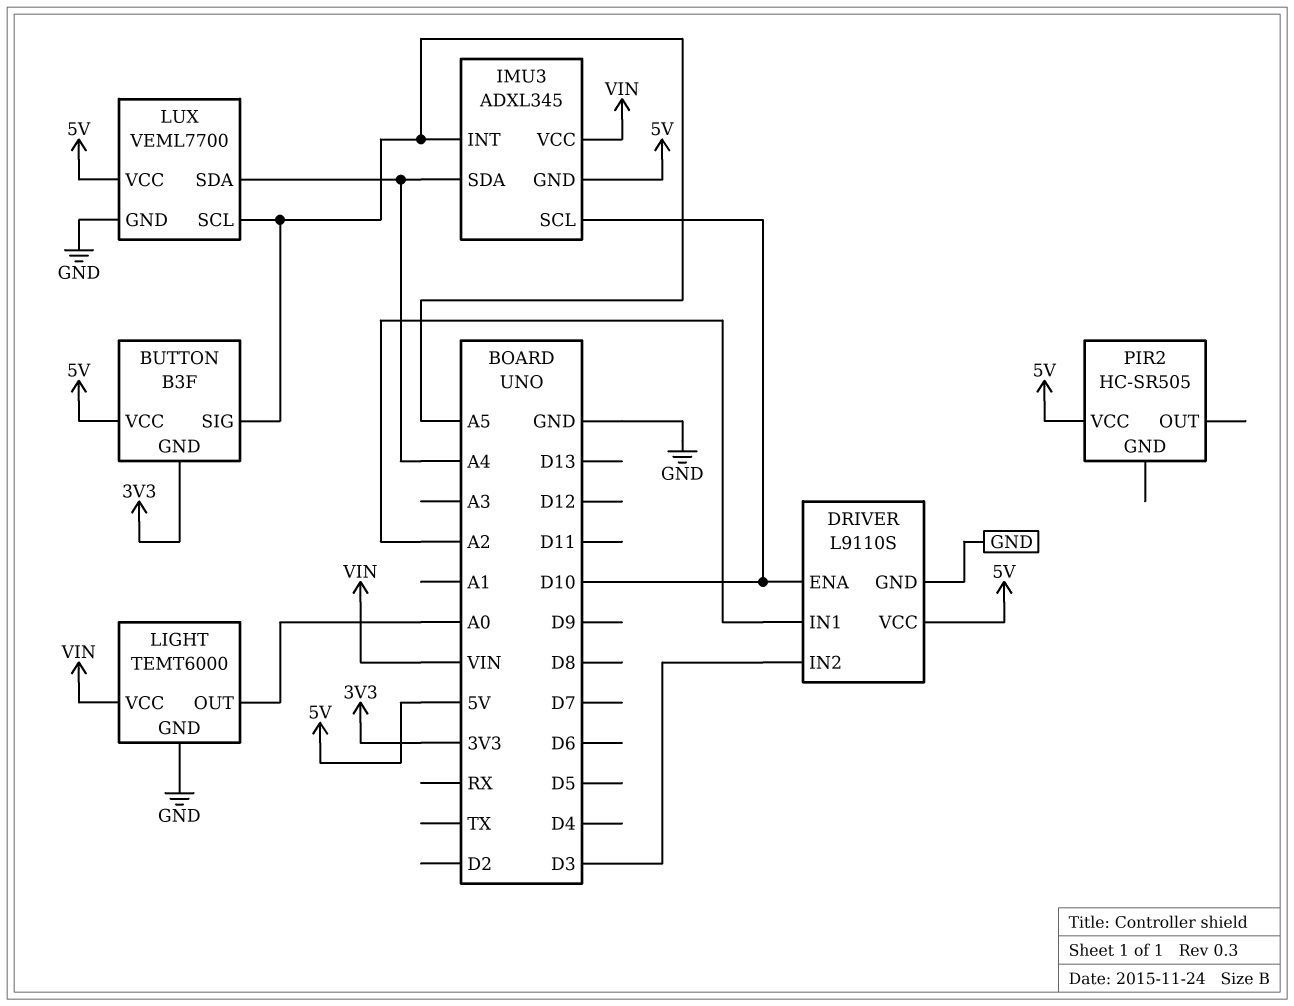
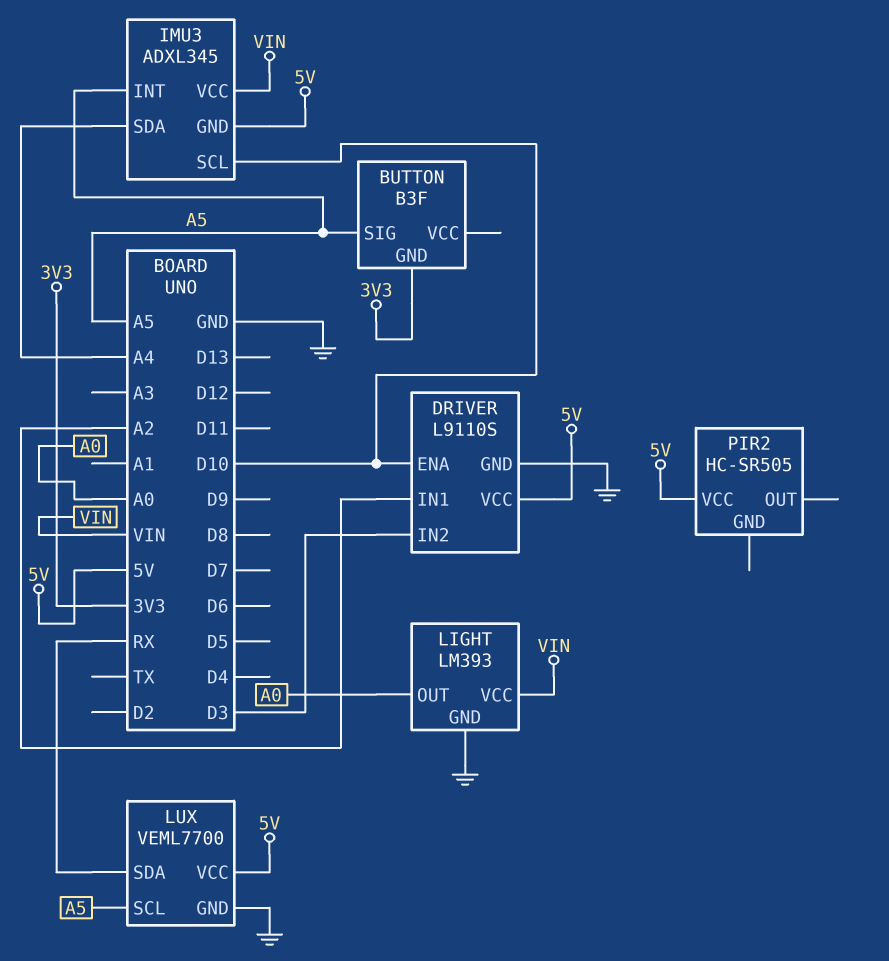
BUTTON pin VCC: 5V -> none
LIGHT: TEMT6000 -> LM393
LUX pin SDA: A4 -> RX

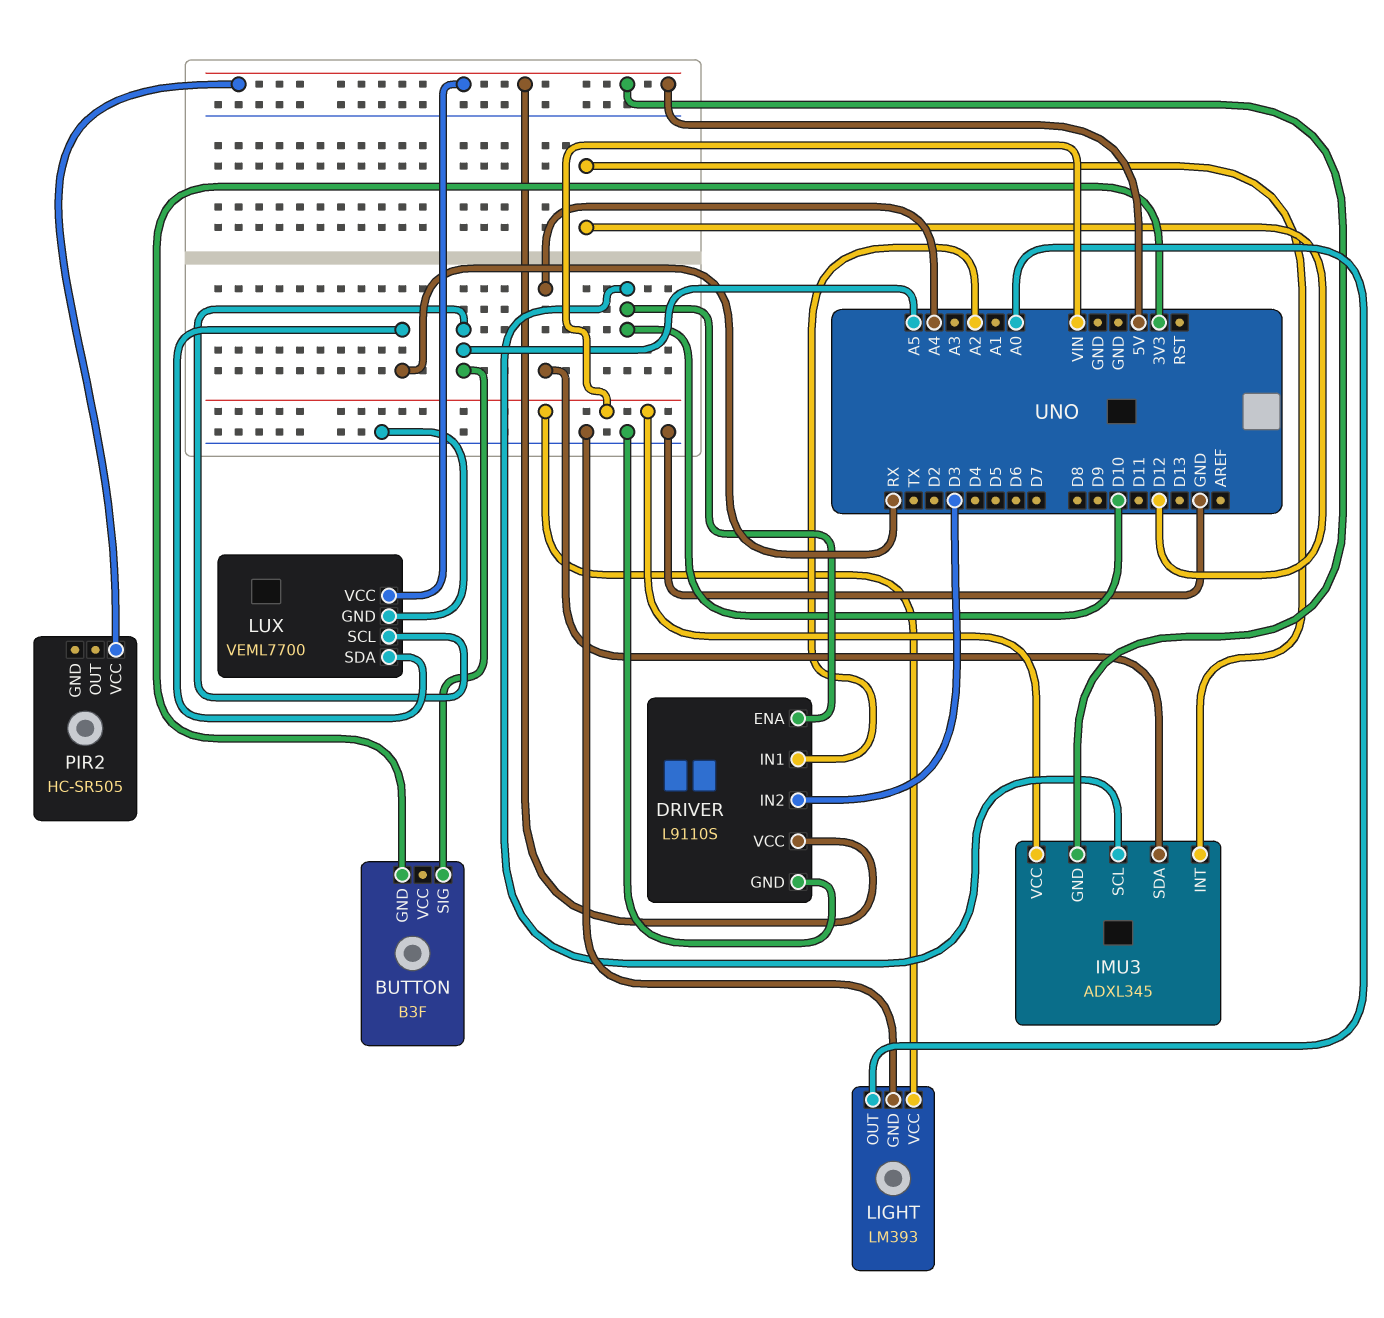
IMU3 pin INT: A5 -> D12

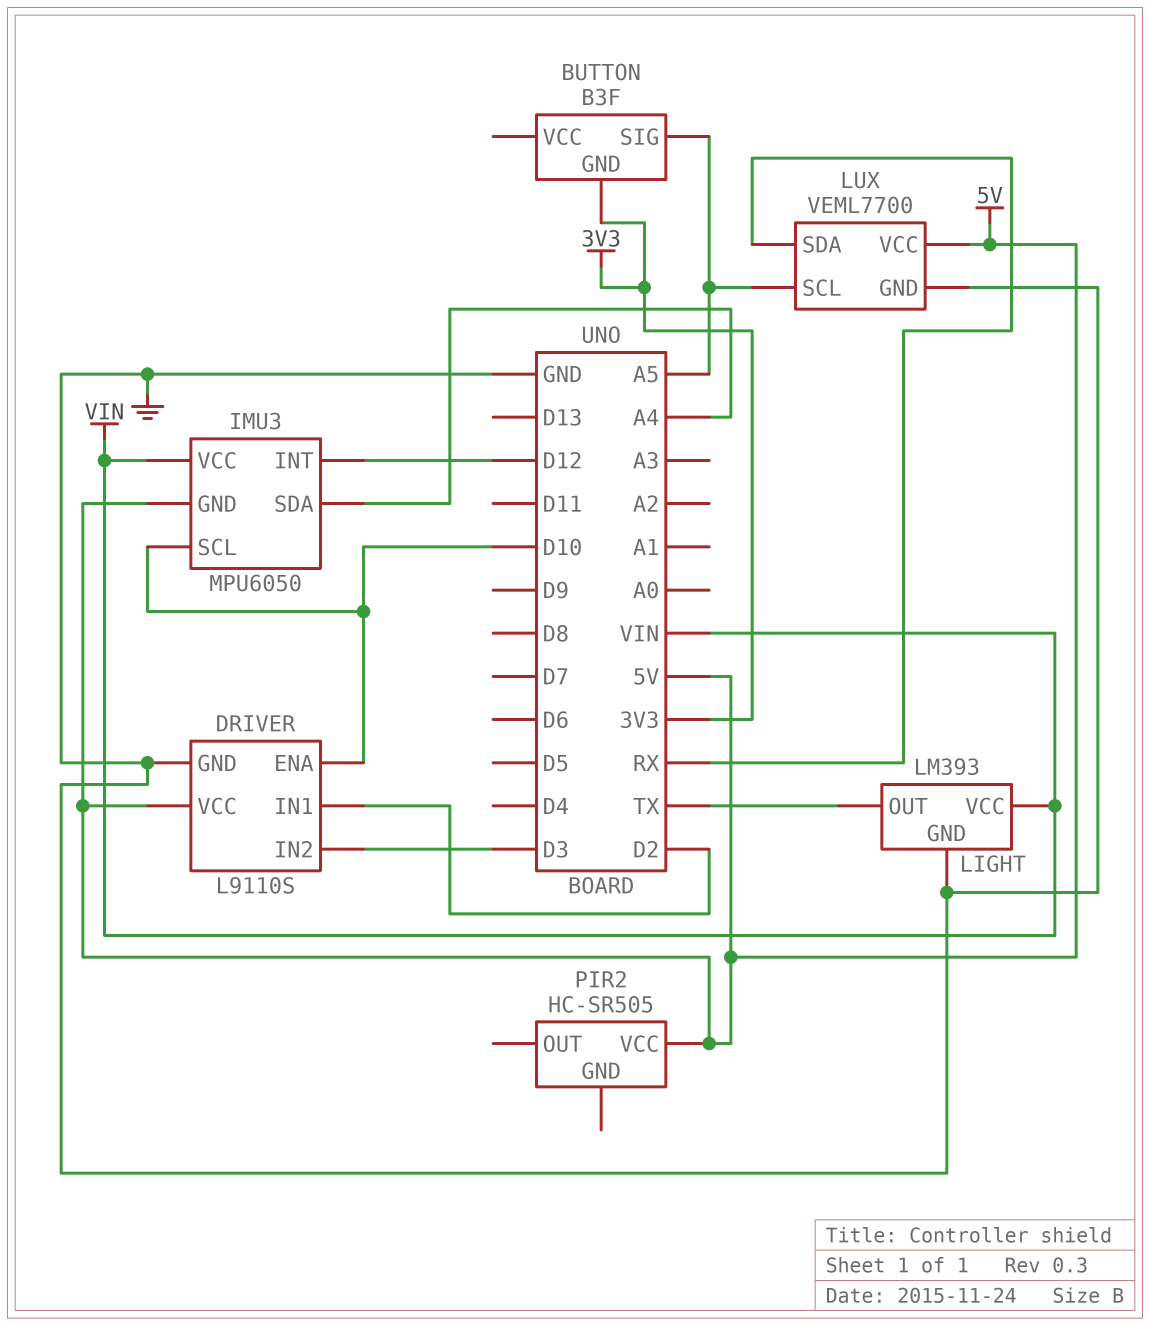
DRIVER pin IN1: A2 -> D2
IMU3: ADXL345 -> MPU6050
LIGHT pin OUT: A0 -> TX

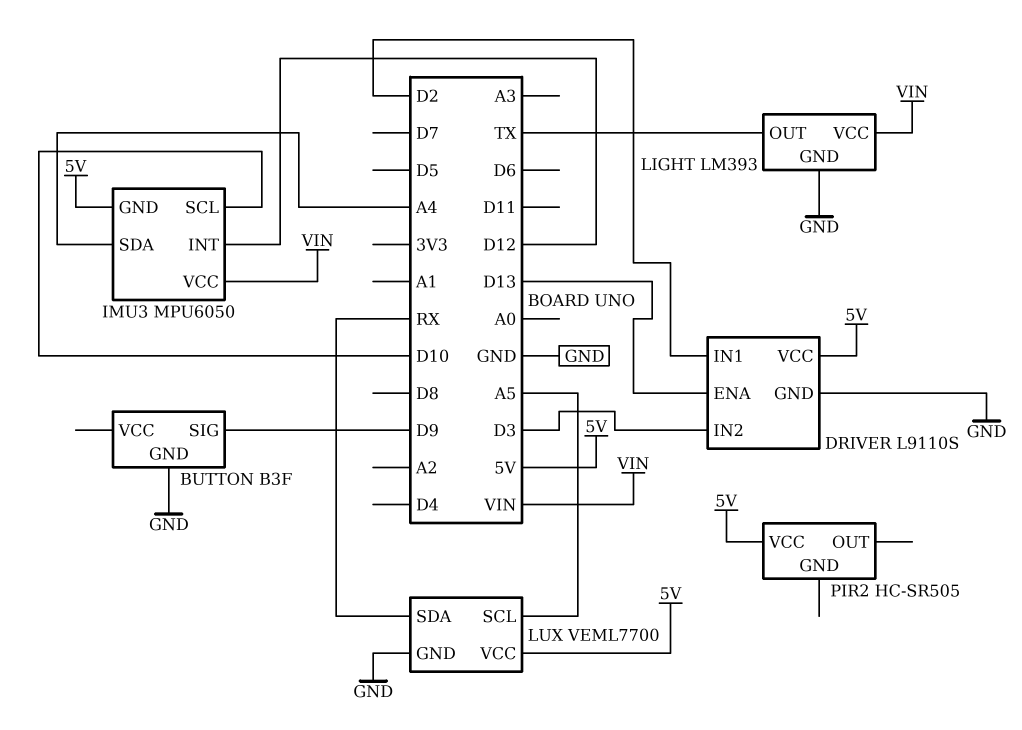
BUTTON pin GND: 3V3 -> GND
BUTTON pin SIG: A5 -> D9
DRIVER pin ENA: D10 -> D13

